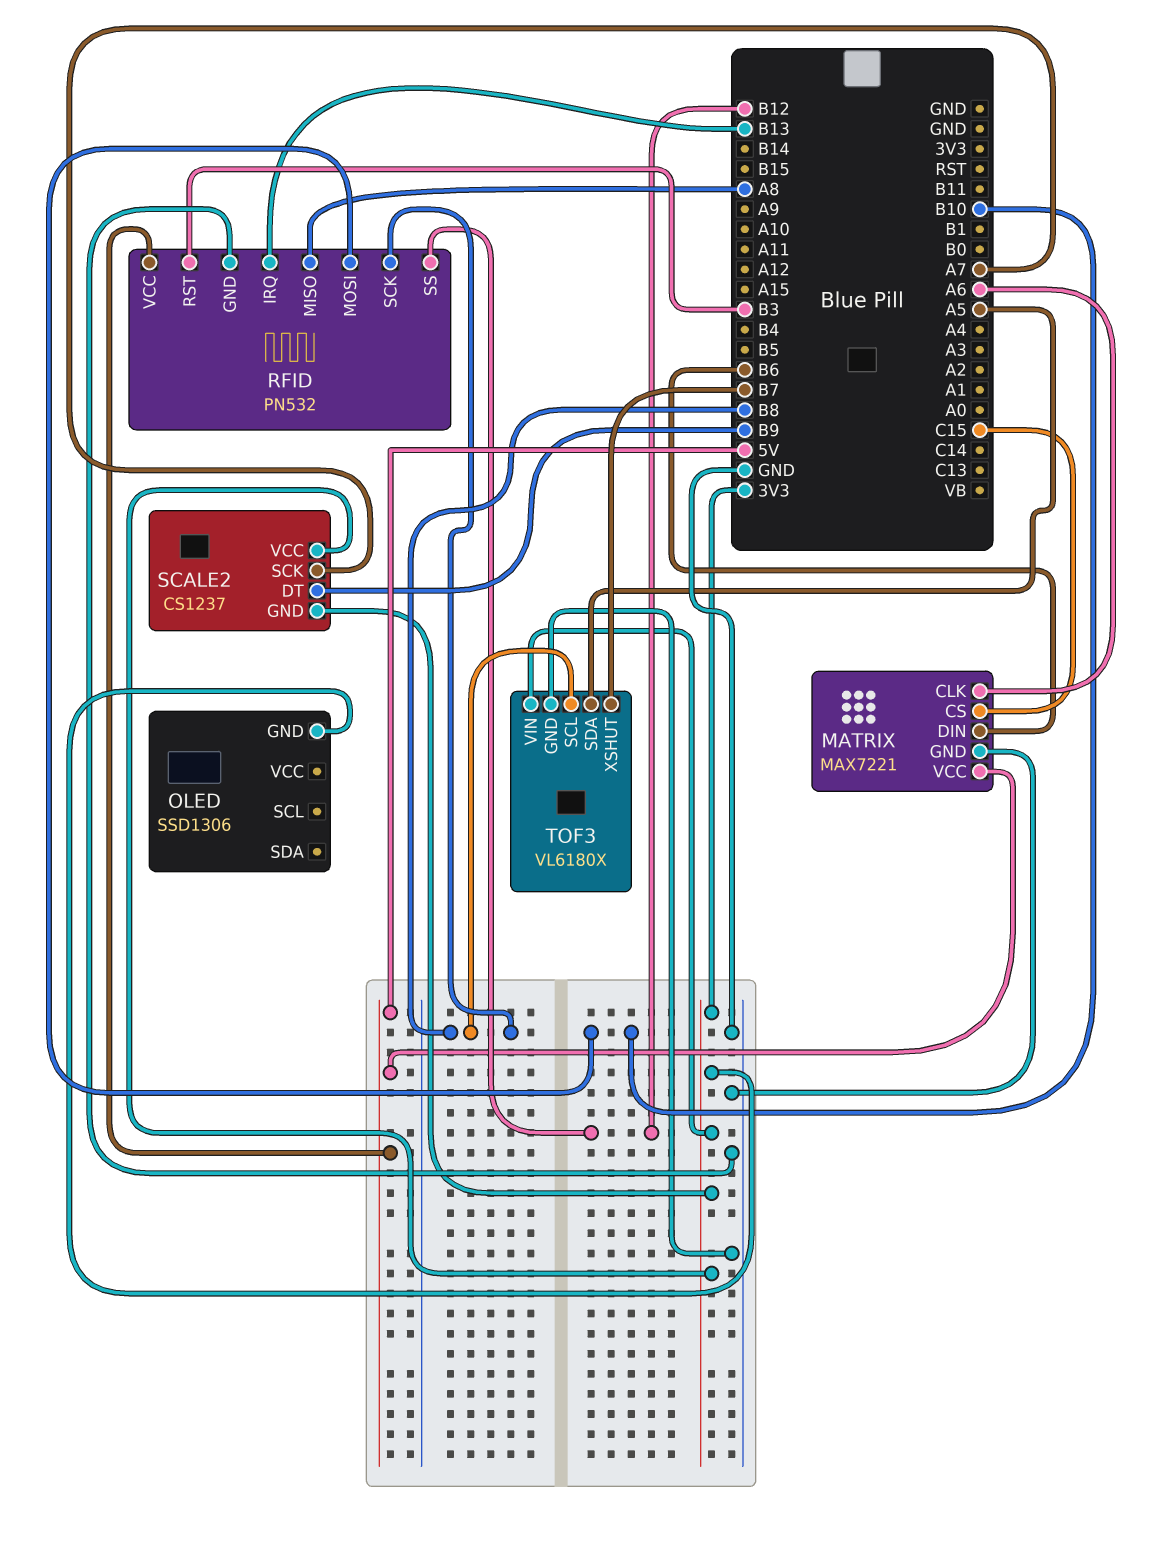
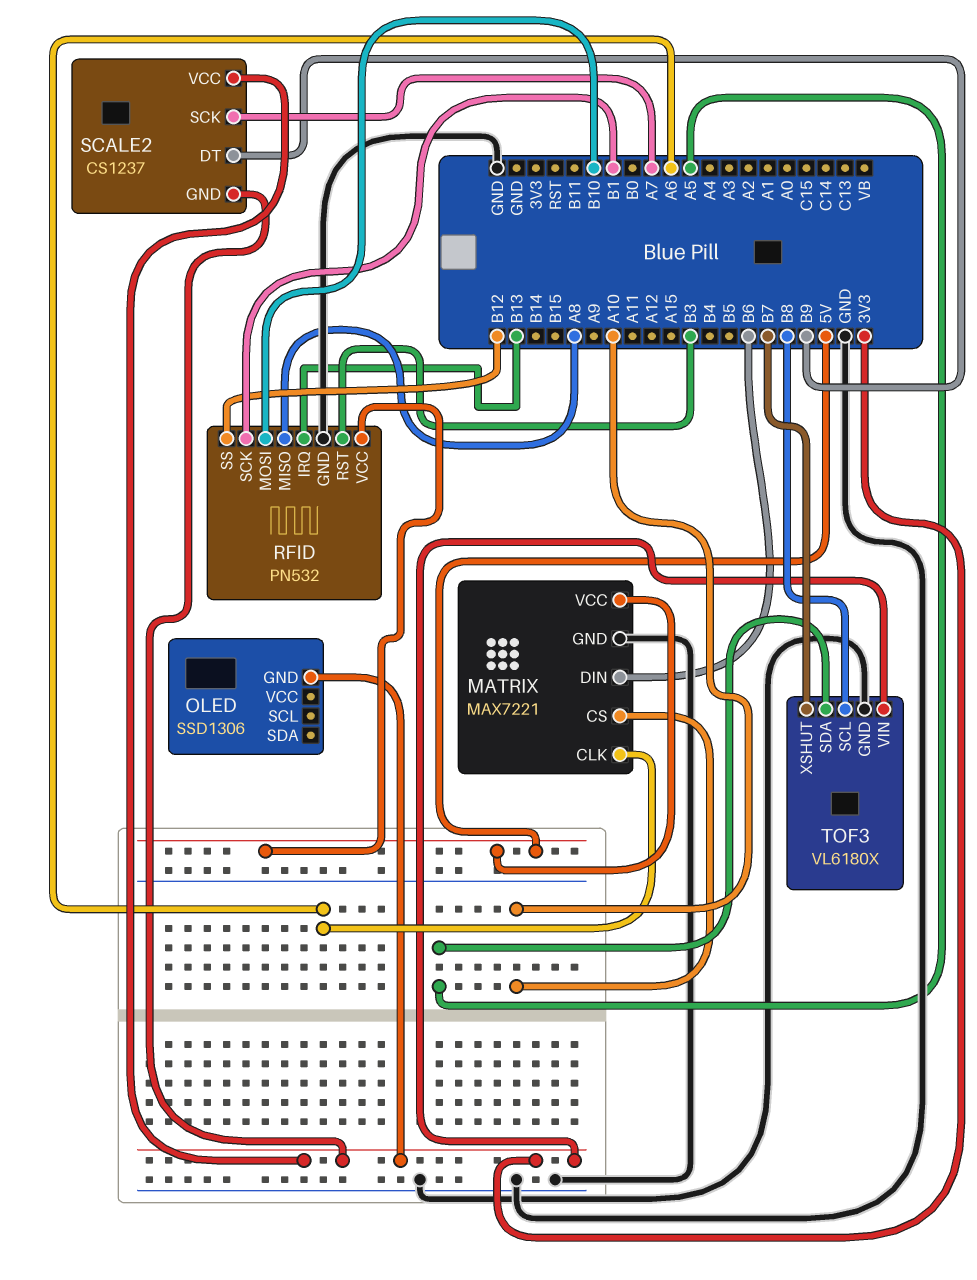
MATRIX pin CS: C15 -> A10
RFID pin SCK: B8 -> B1

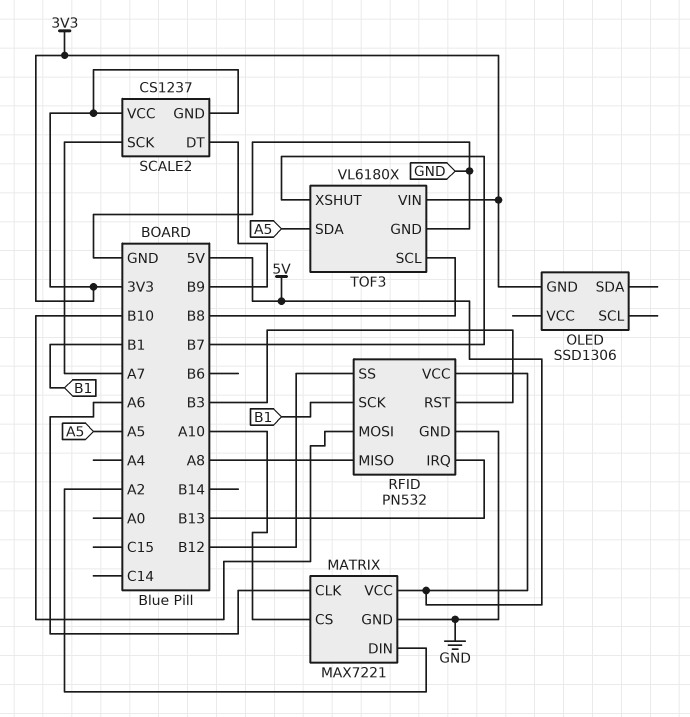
MATRIX pin DIN: B6 -> A2

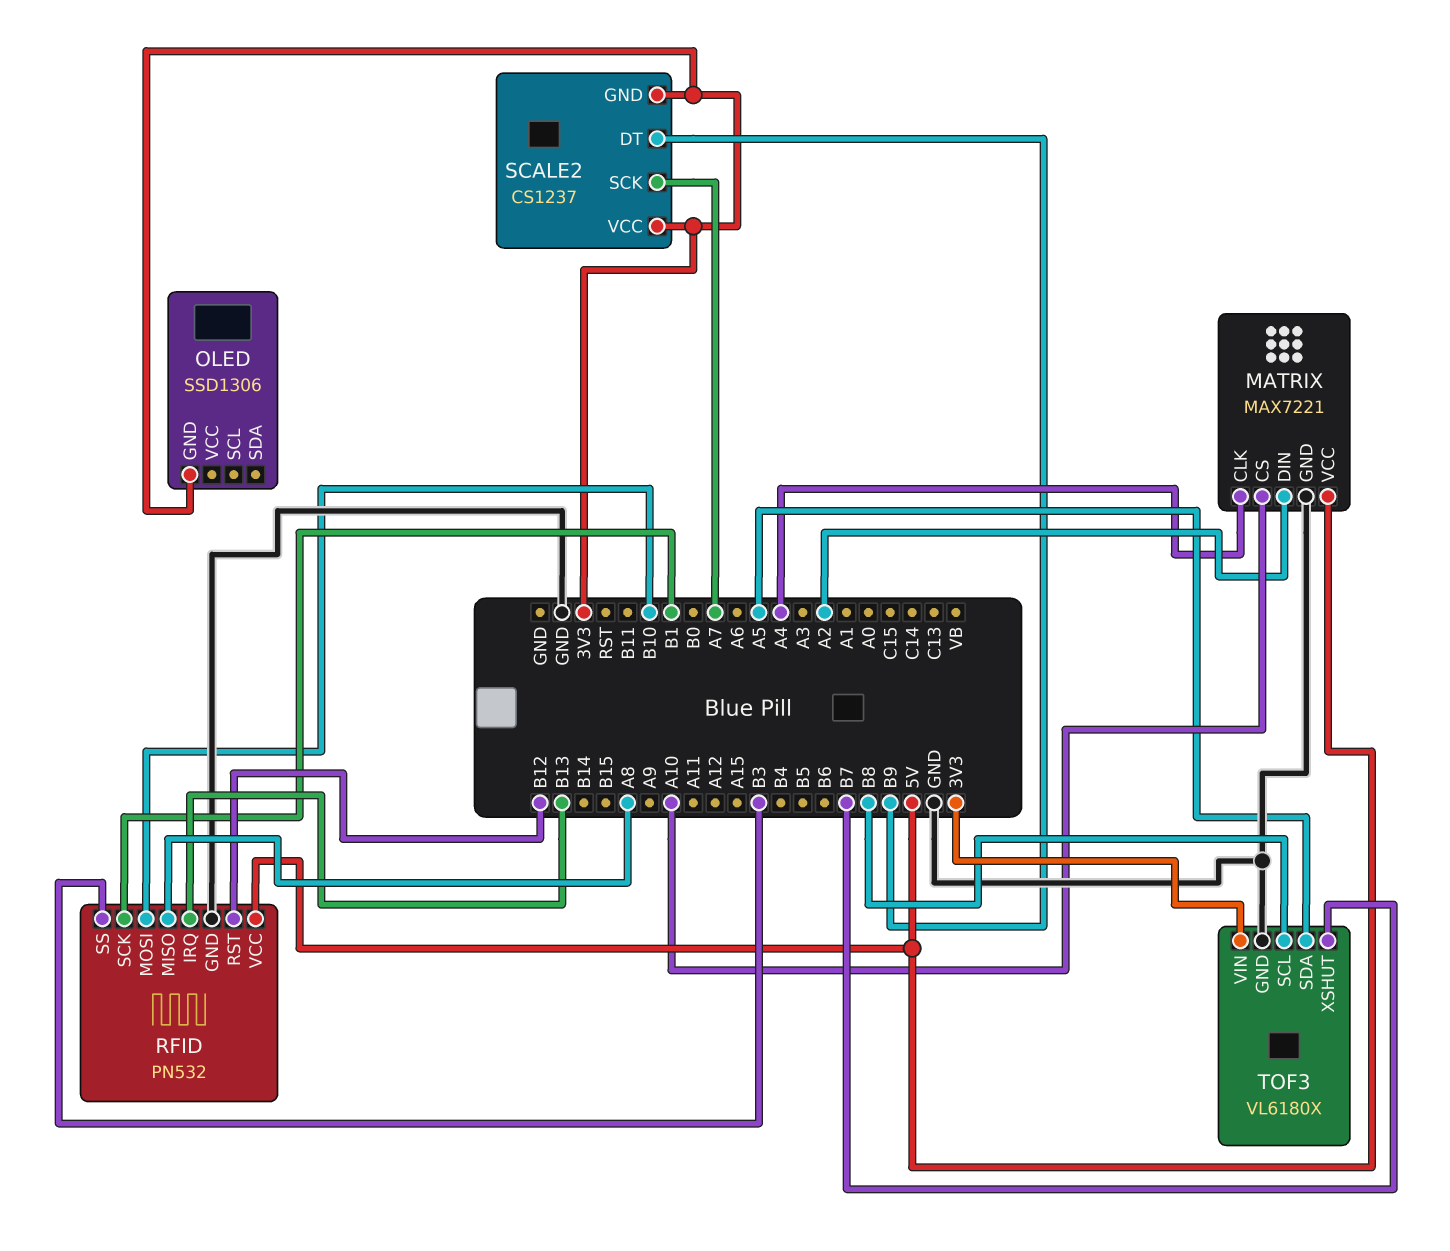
MATRIX pin CLK: A6 -> A4
RFID pin RST: B3 -> B12
RFID pin SS: B12 -> B3

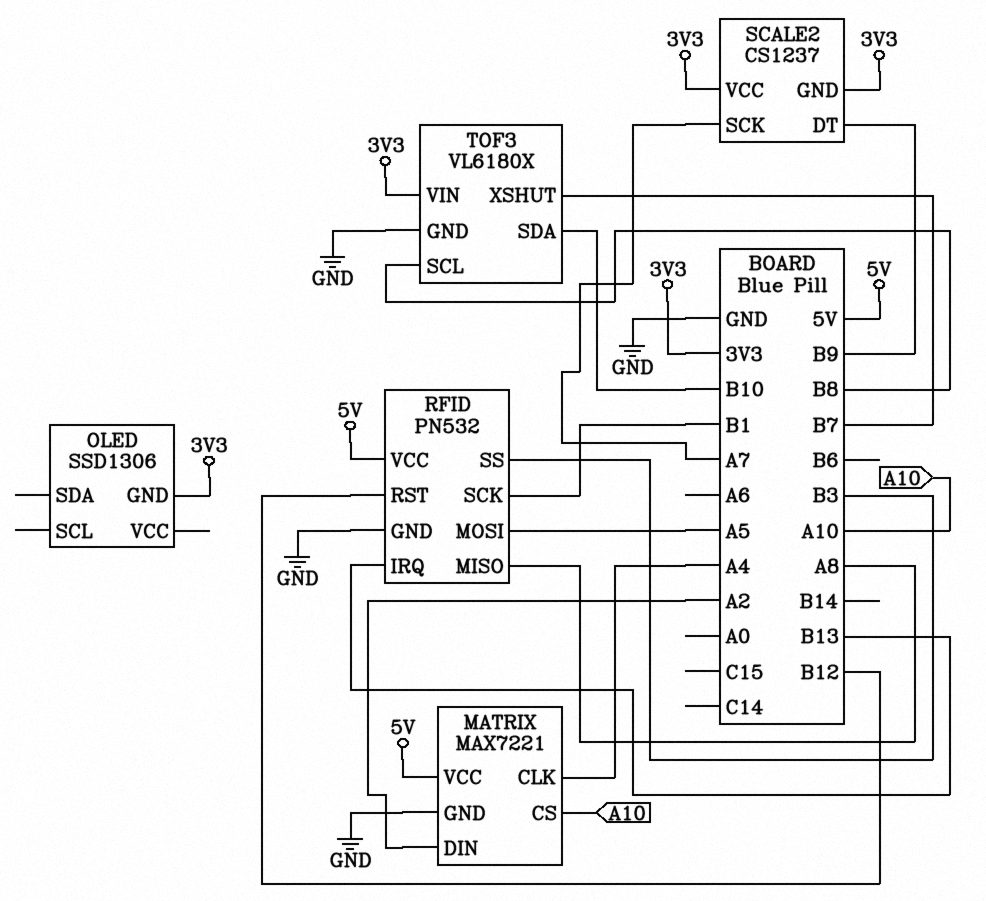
RFID pin MOSI: B10 -> A5
TOF3 pin SDA: A5 -> B10

